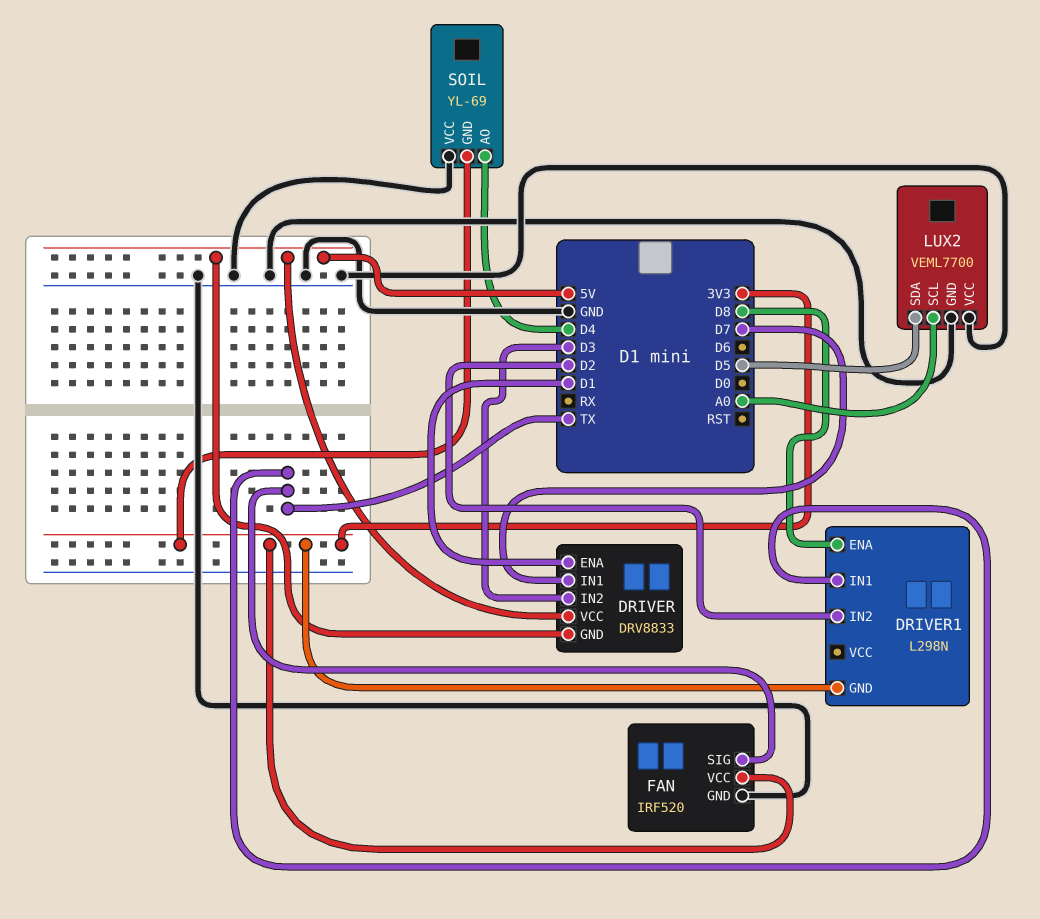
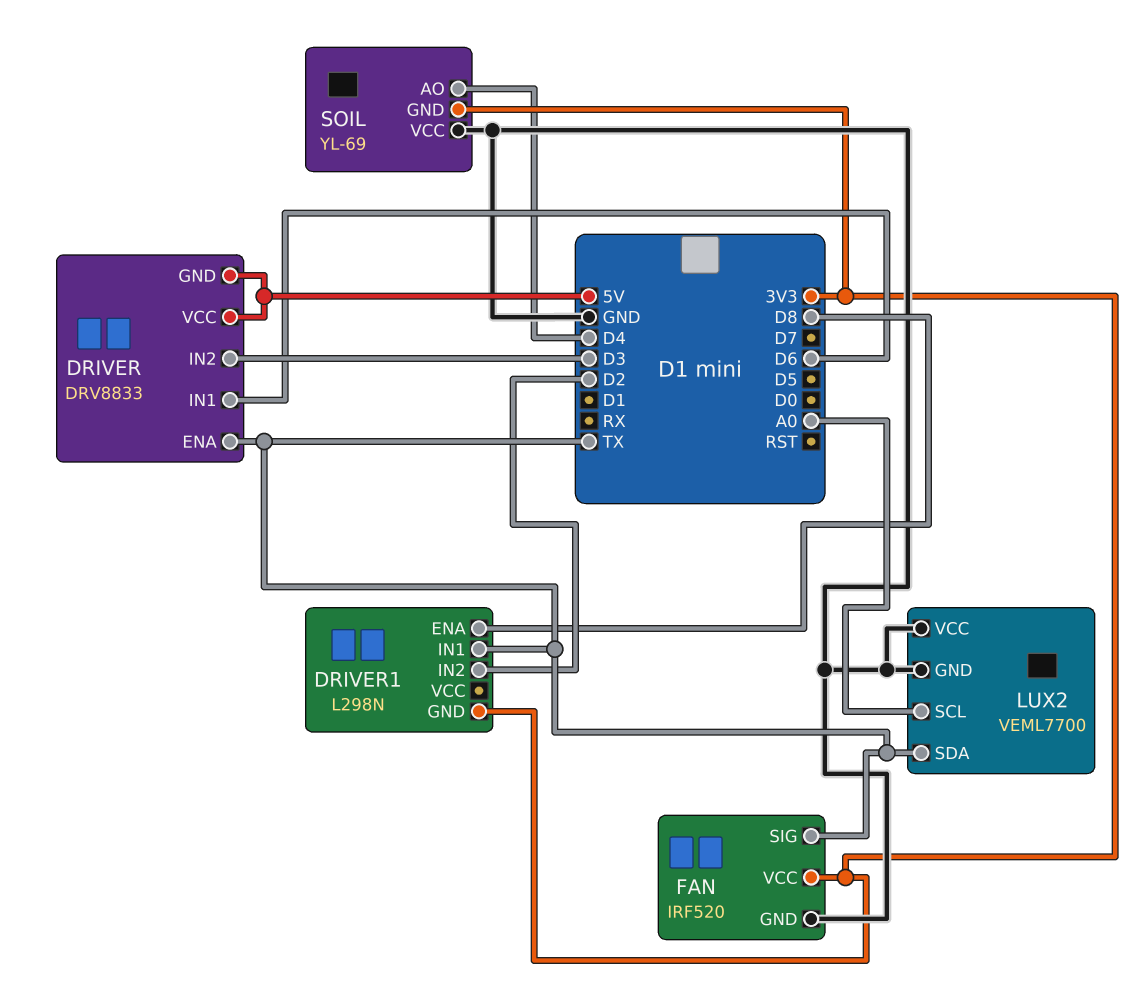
DRIVER pin ENA: D1 -> TX
DRIVER pin IN1: D7 -> D6
LUX2 pin SDA: D5 -> TX

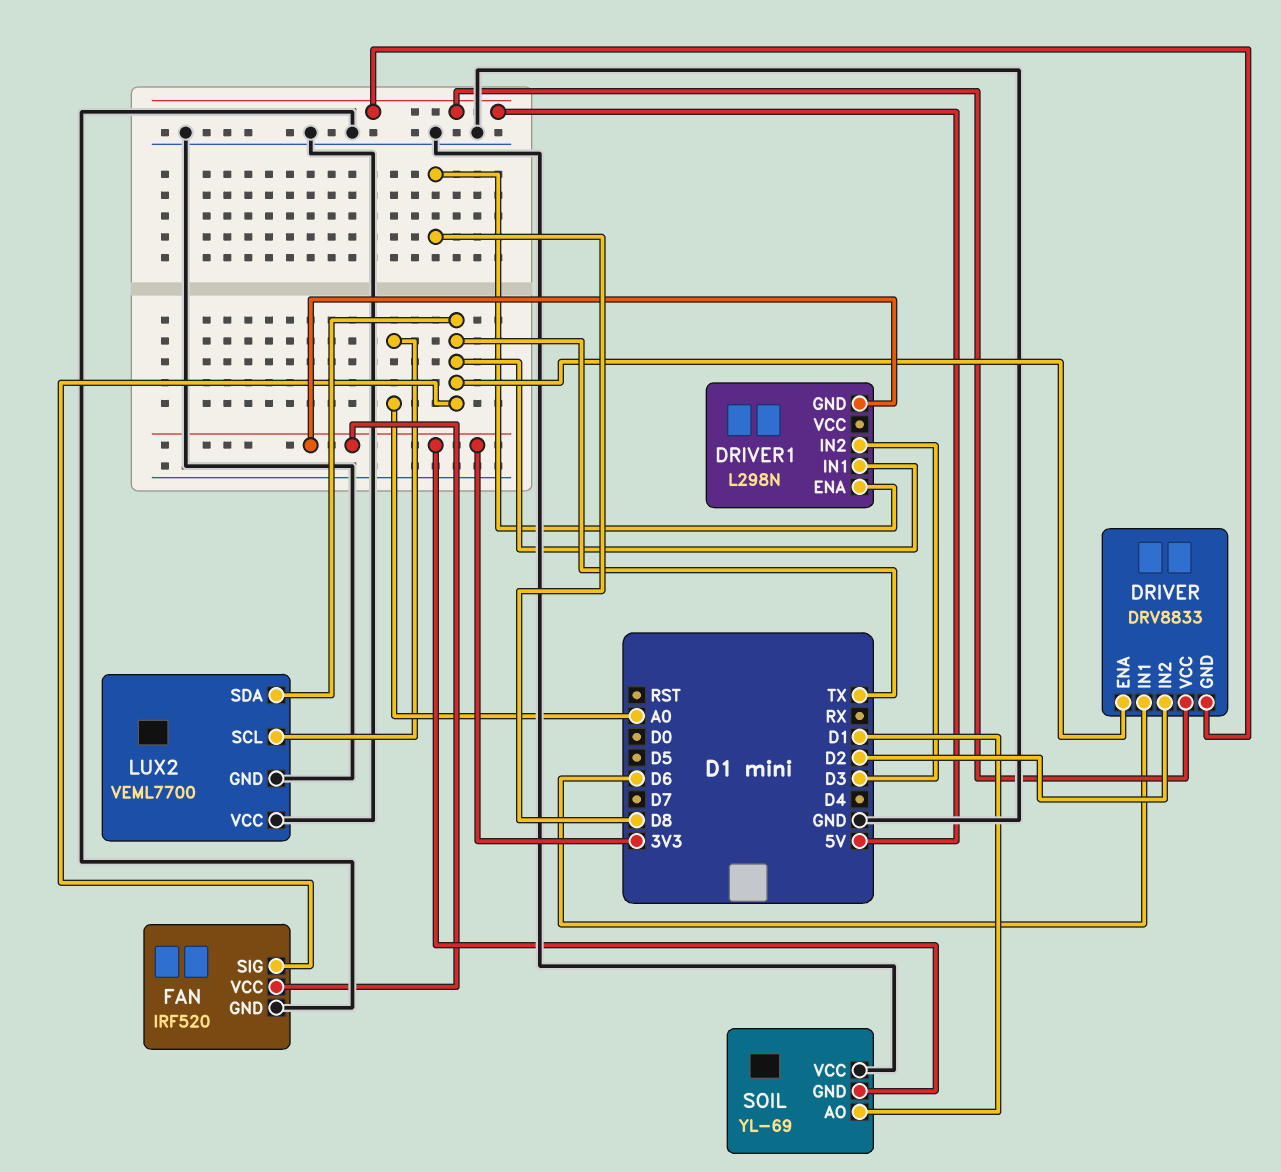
DRIVER pin IN2: D3 -> D2
DRIVER1 pin IN2: D2 -> D3
SOIL pin AO: D4 -> D1

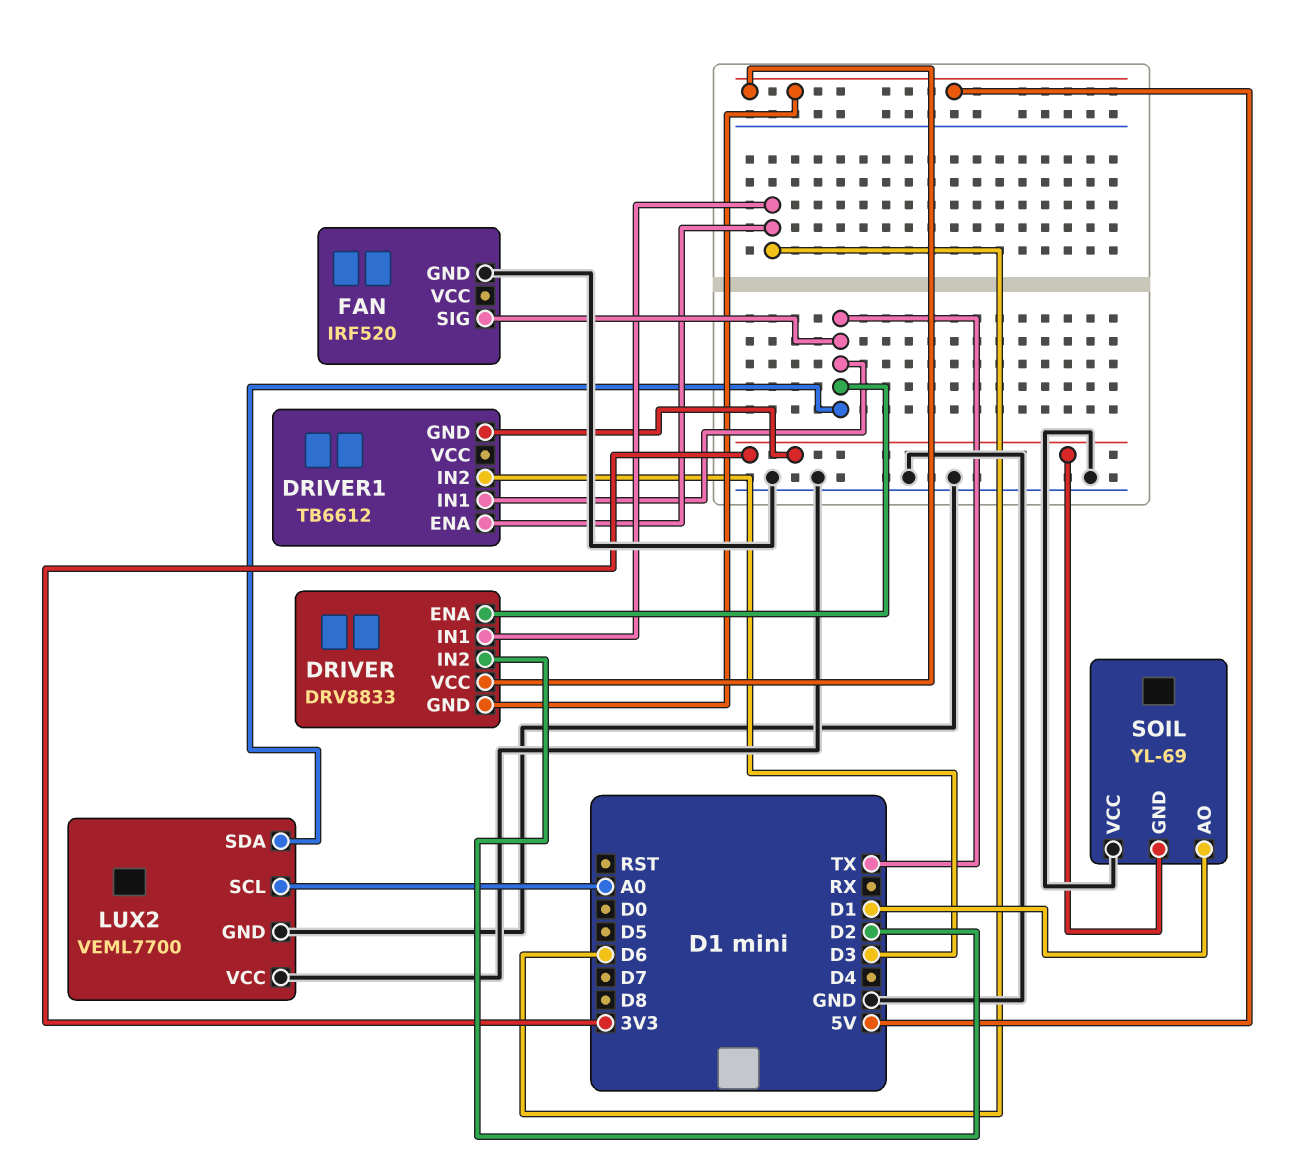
DRIVER1: L298N -> TB6612
DRIVER1 pin ENA: D8 -> D6
FAN pin VCC: 3V3 -> none

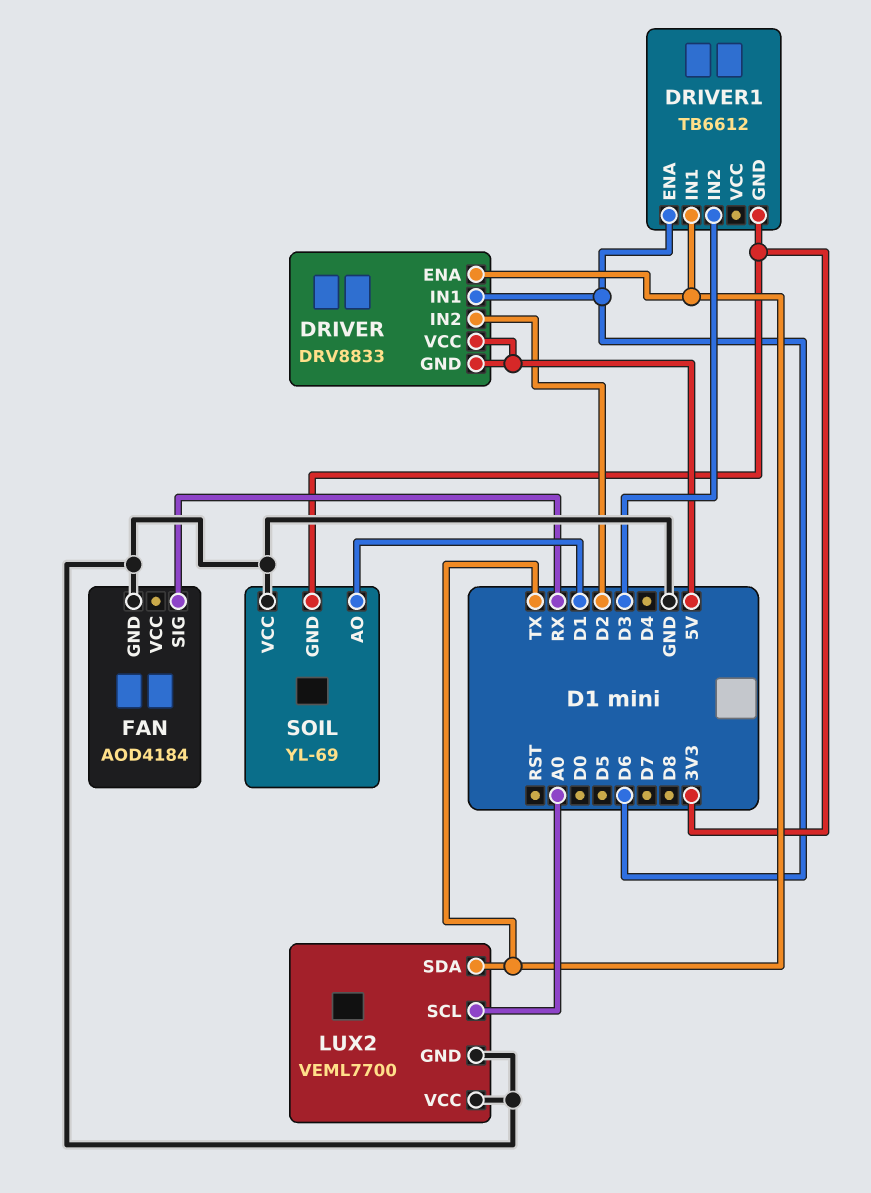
FAN: IRF520 -> AOD4184
FAN pin SIG: TX -> RX

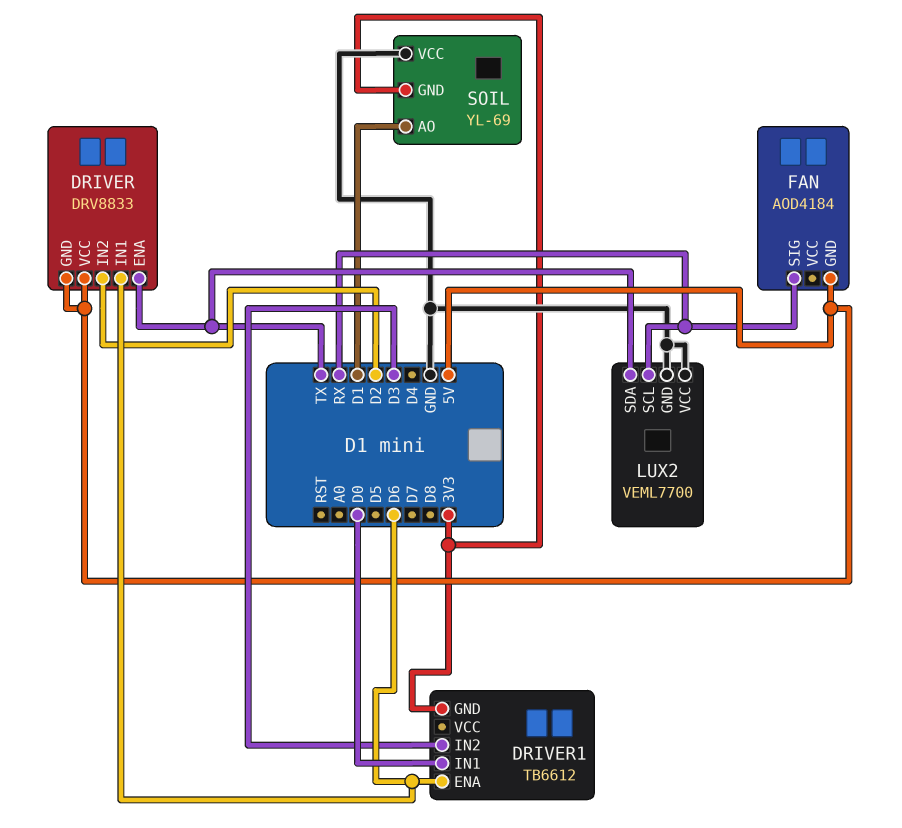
DRIVER1 pin IN1: TX -> D0
FAN pin GND: GND -> 5V
LUX2 pin SCL: A0 -> RX

